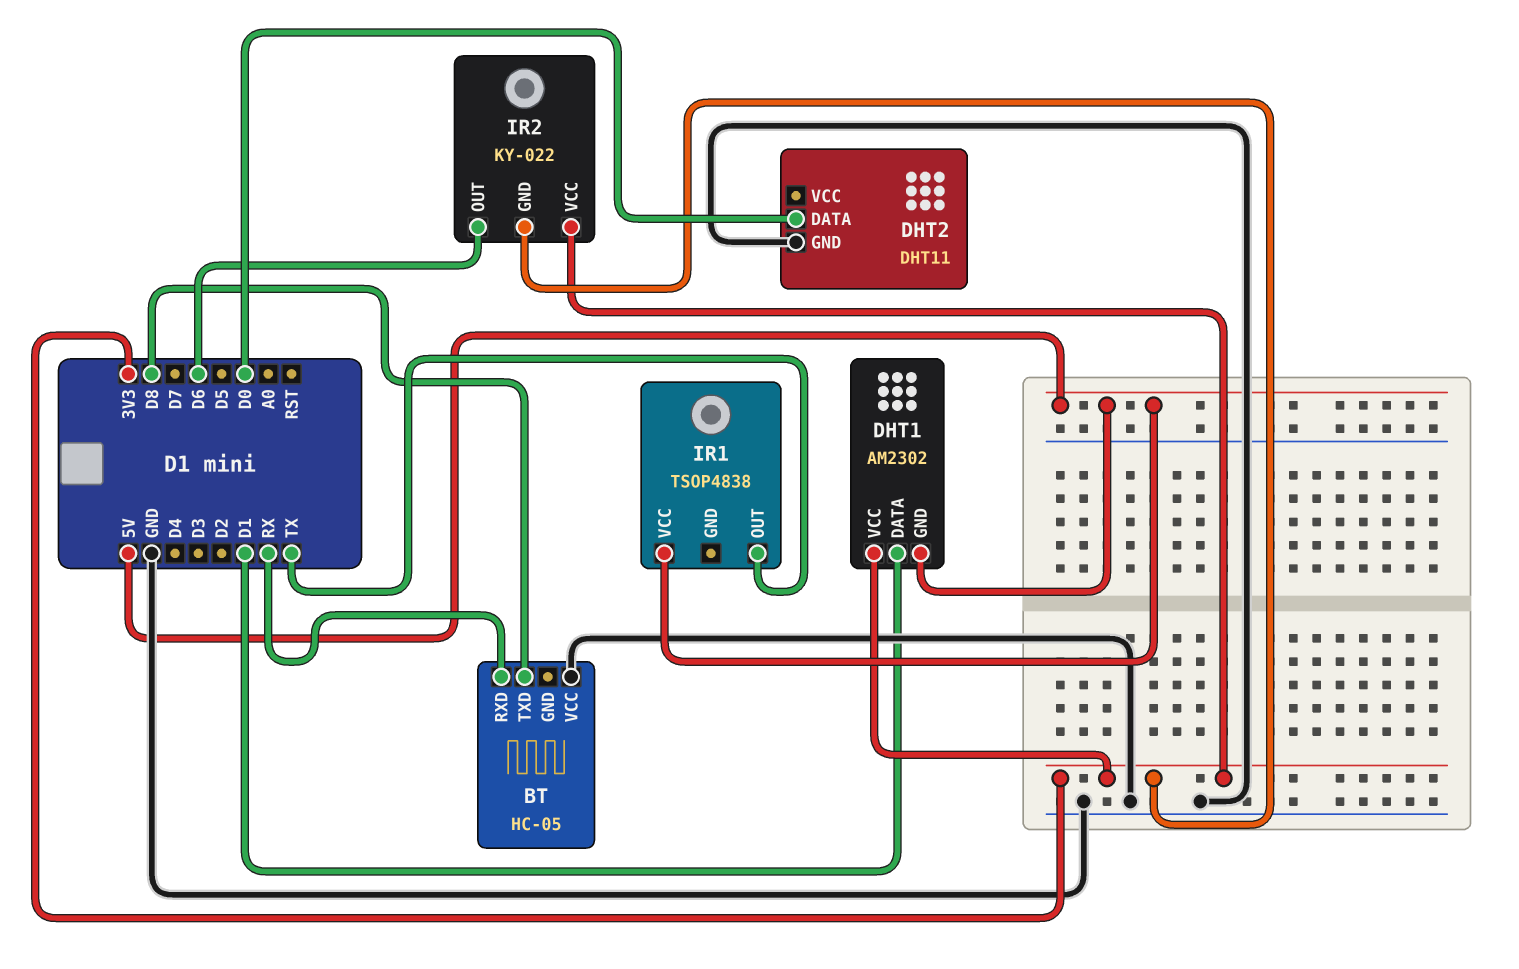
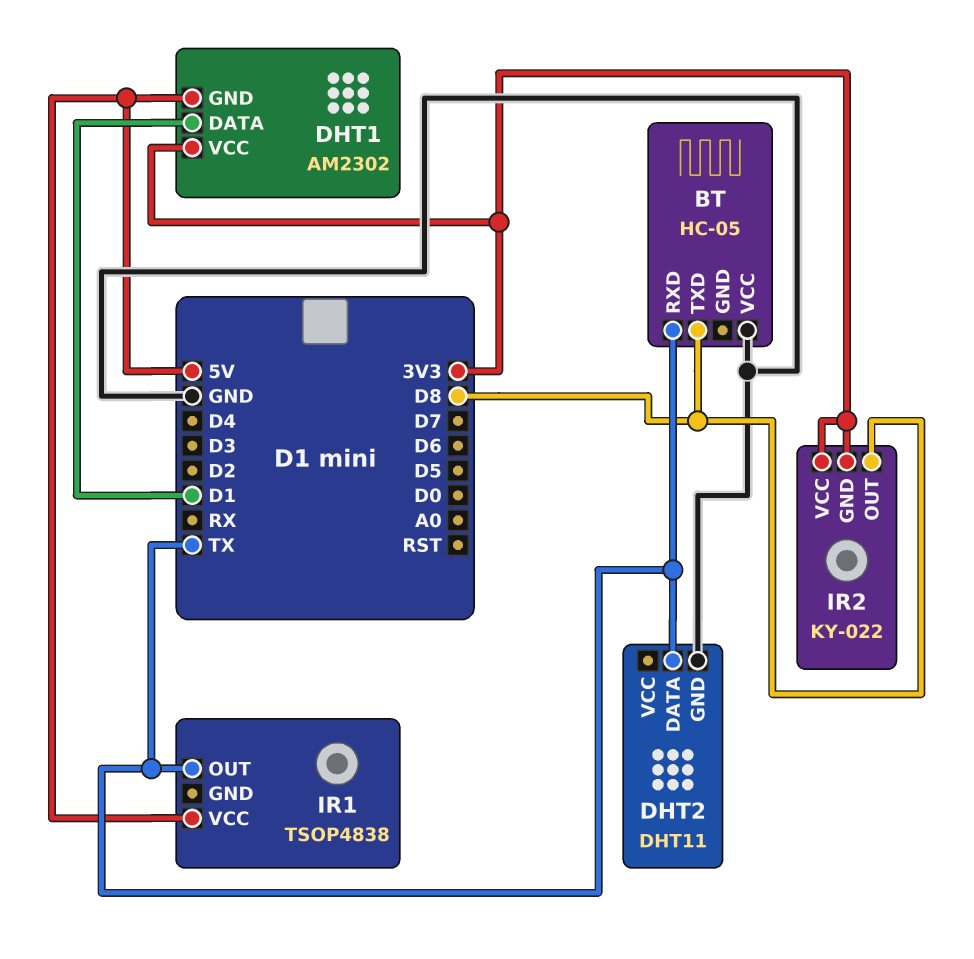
BT pin RXD: RX -> TX
DHT2 pin DATA: D0 -> TX
IR2 pin OUT: D6 -> D8

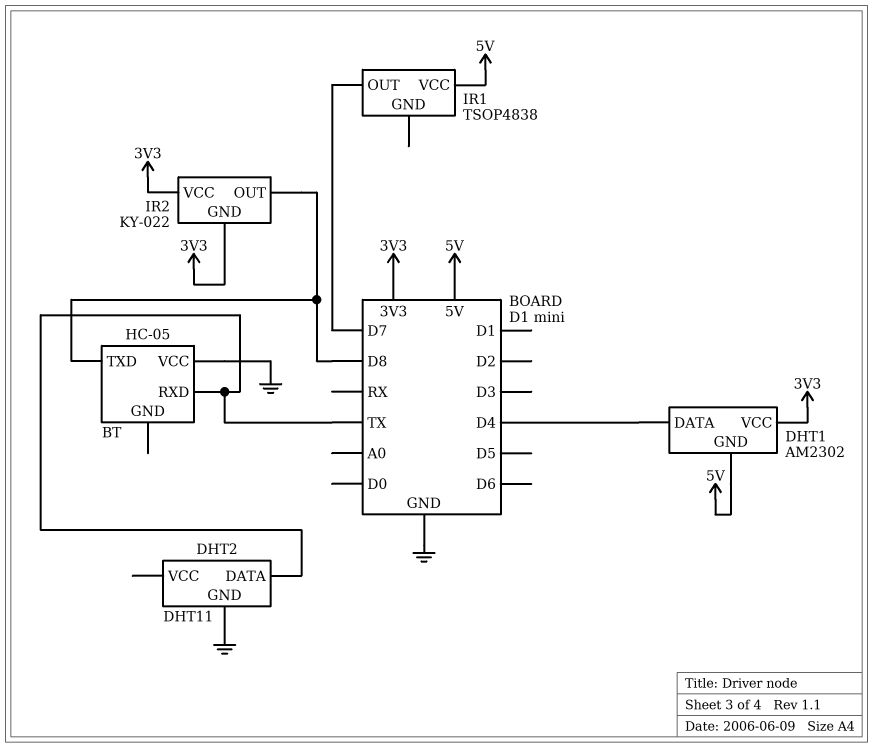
DHT1 pin DATA: D1 -> D4
IR1 pin OUT: TX -> D7

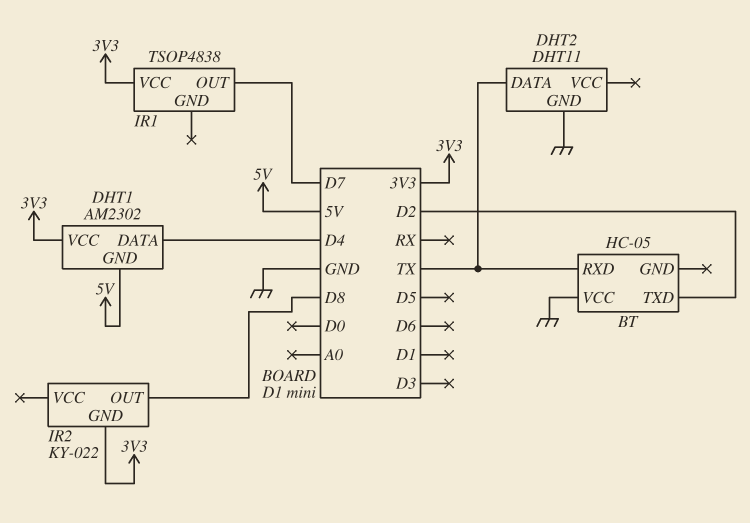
BT pin TXD: D8 -> D2
IR1 pin VCC: 5V -> 3V3
IR2 pin VCC: 3V3 -> none

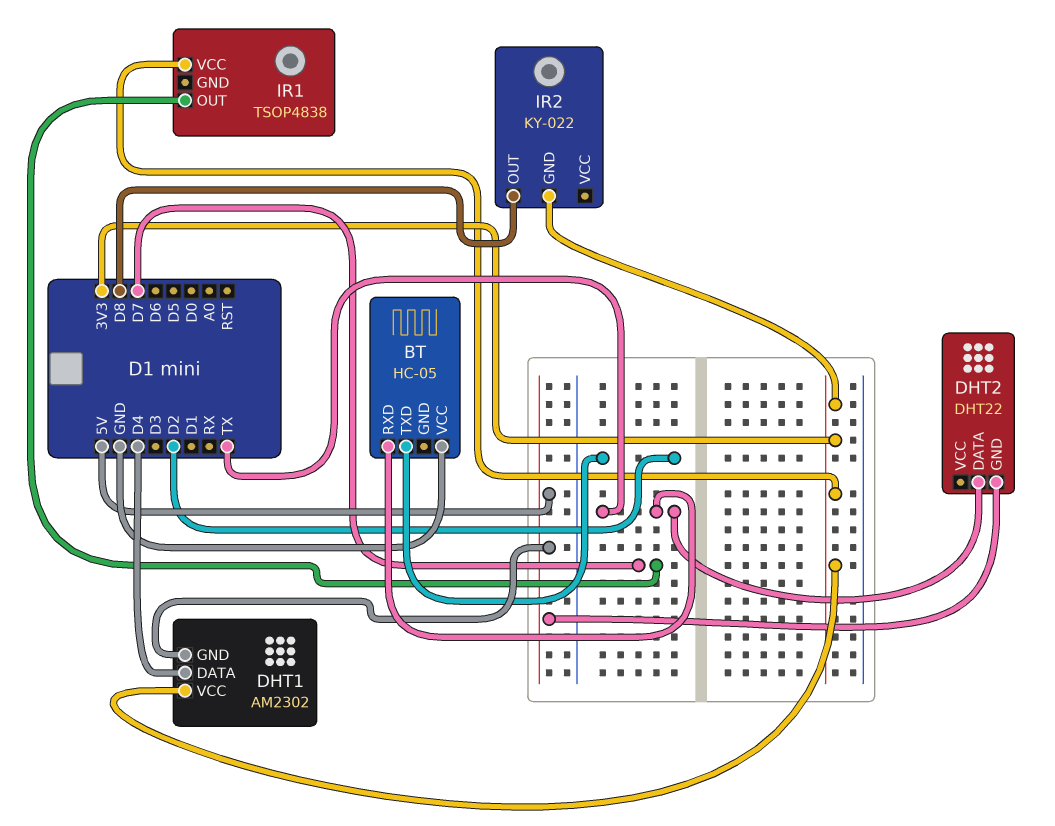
DHT2: DHT11 -> DHT22
DHT2 pin GND: GND -> 5V

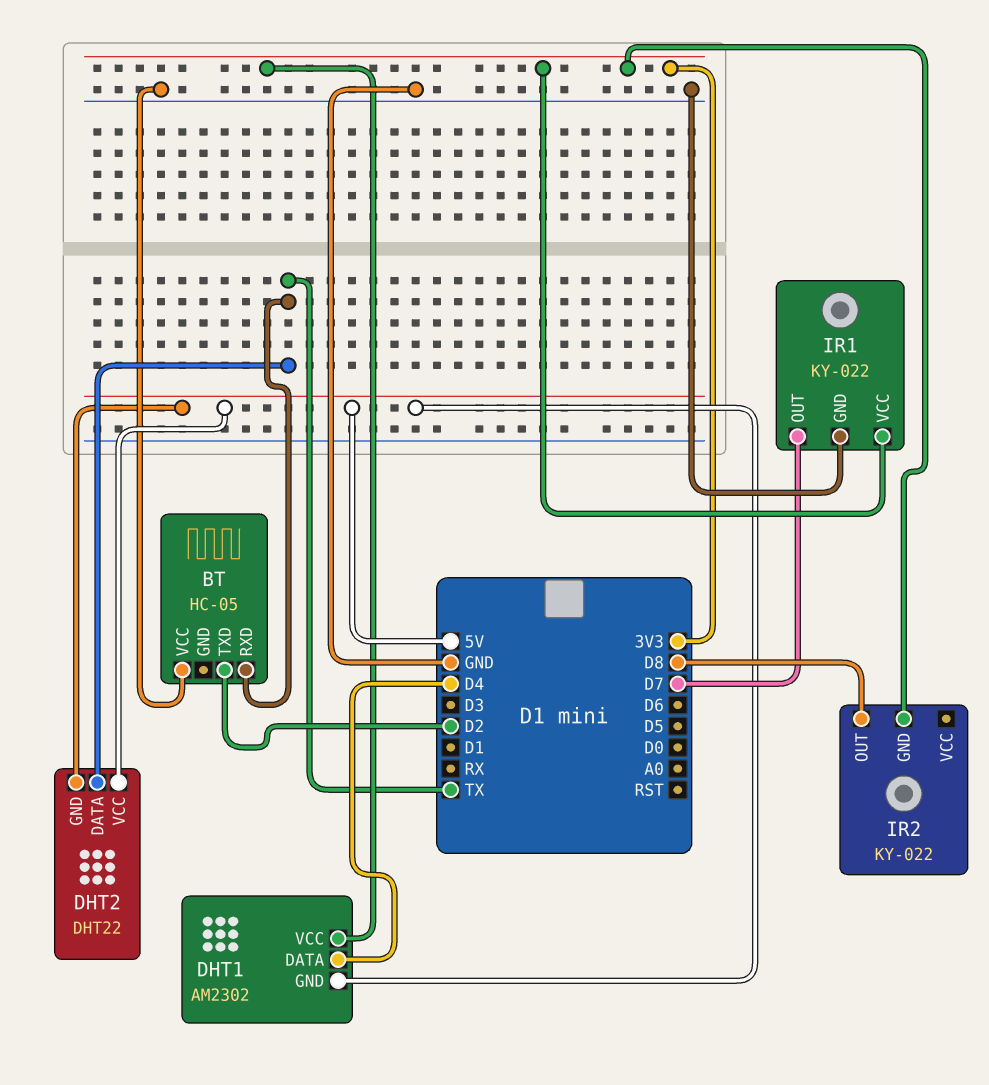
DHT2 pin VCC: none -> 5V
IR1: TSOP4838 -> KY-022
IR1 pin GND: none -> GND

